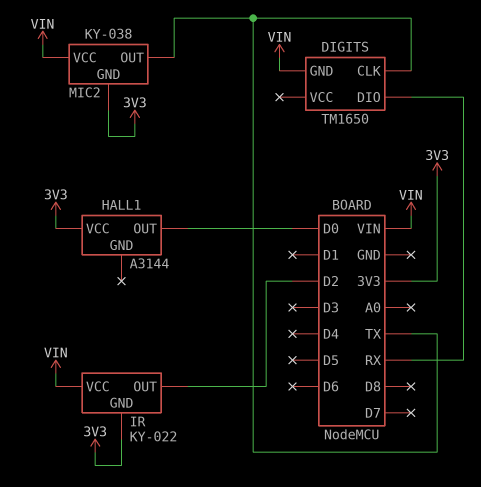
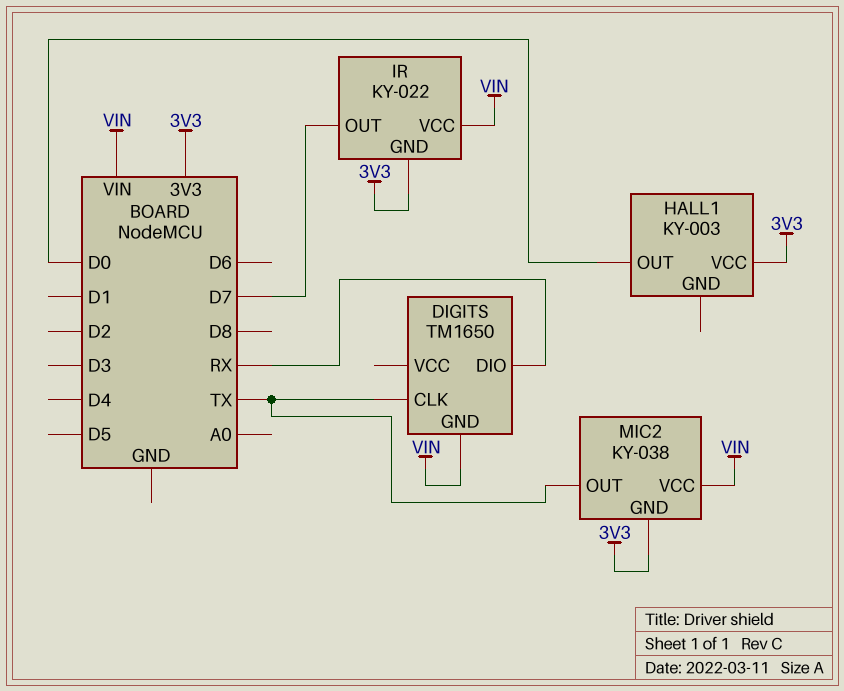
HALL1: A3144 -> KY-003
IR pin OUT: D2 -> D7

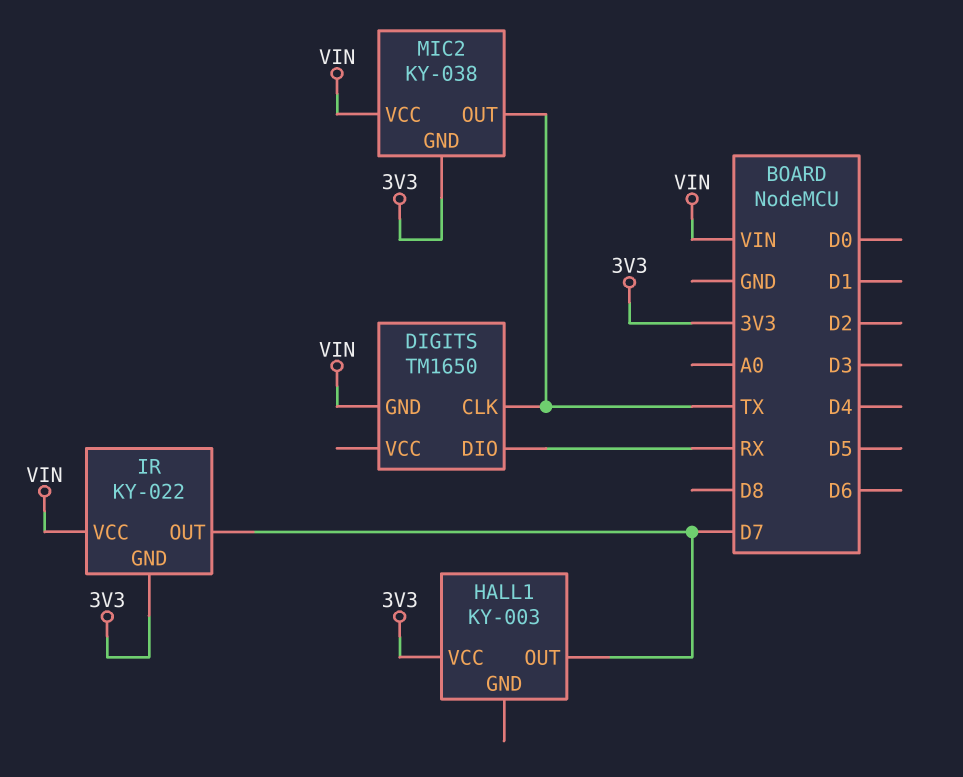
HALL1 pin OUT: D0 -> D7

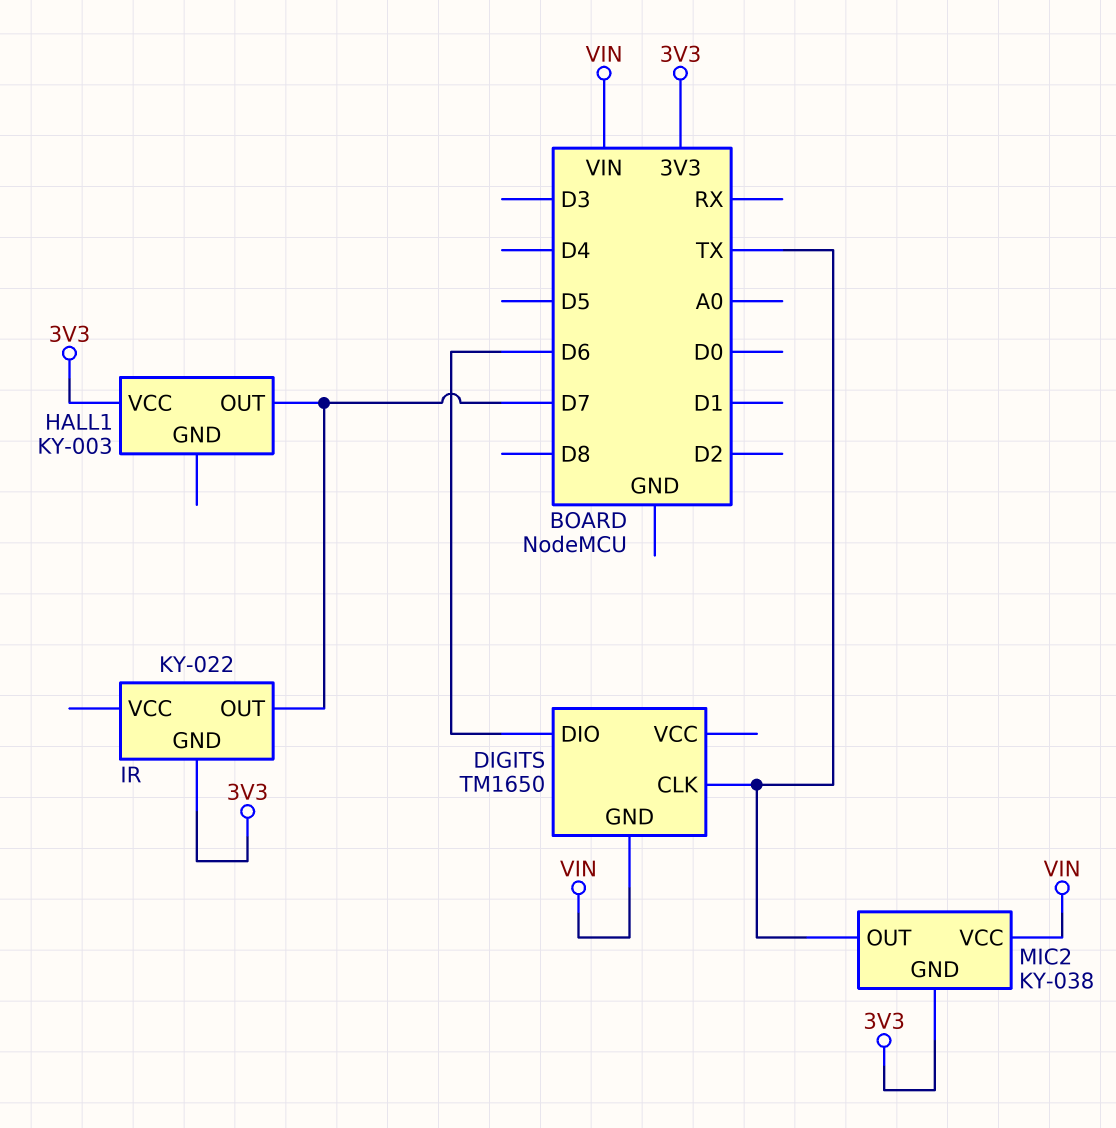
DIGITS pin DIO: RX -> D6
IR pin VCC: VIN -> none

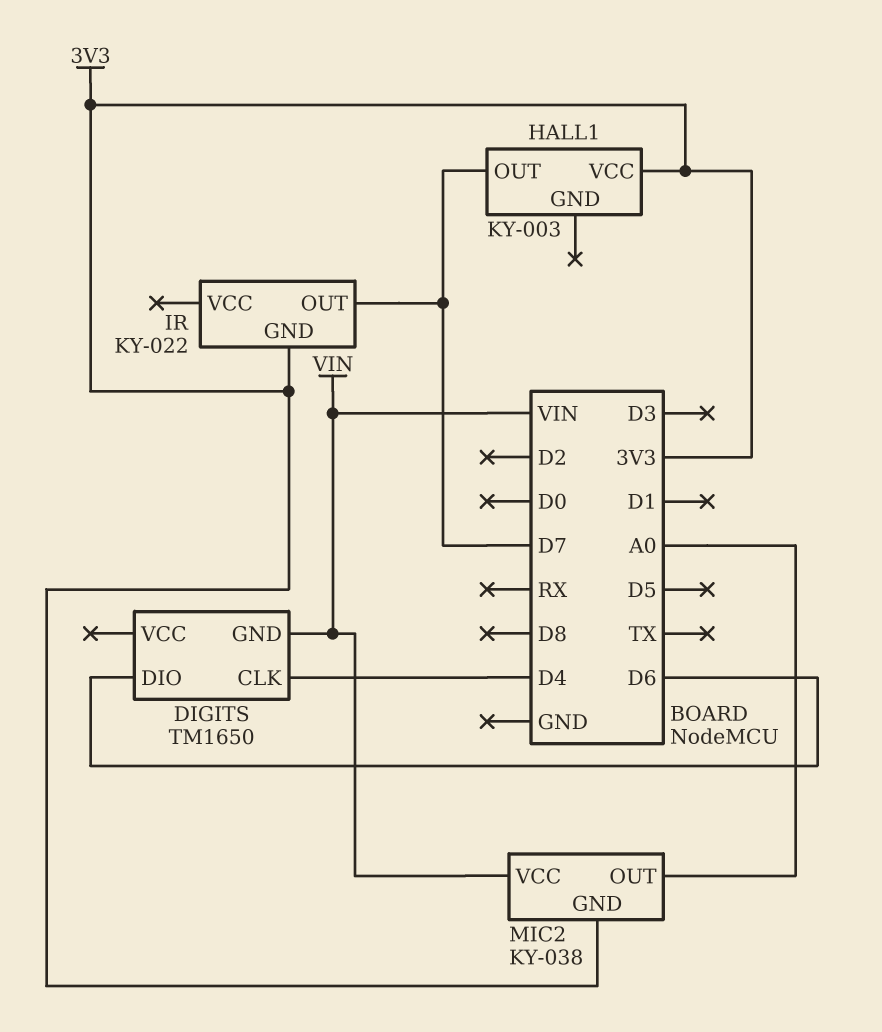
DIGITS pin CLK: TX -> D4
MIC2 pin OUT: TX -> A0

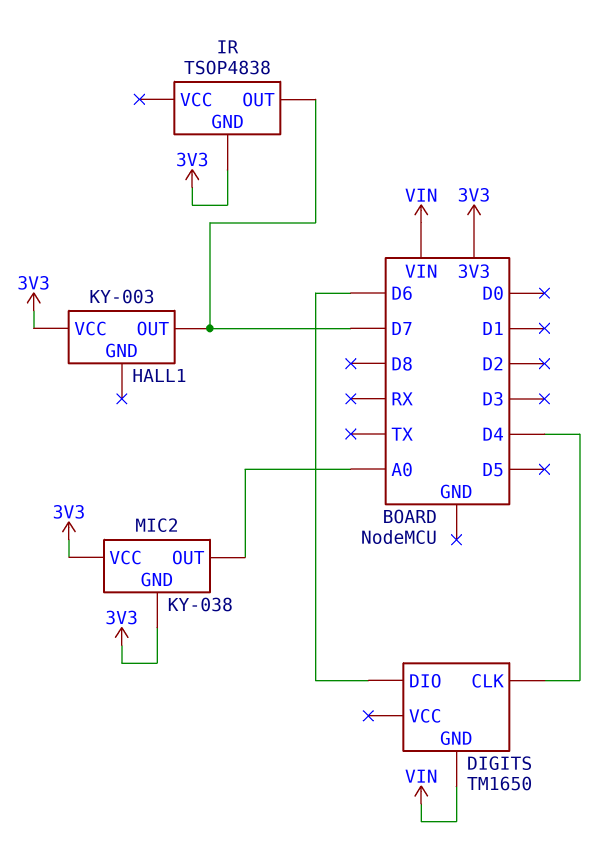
IR: KY-022 -> TSOP4838
MIC2 pin VCC: VIN -> 3V3

